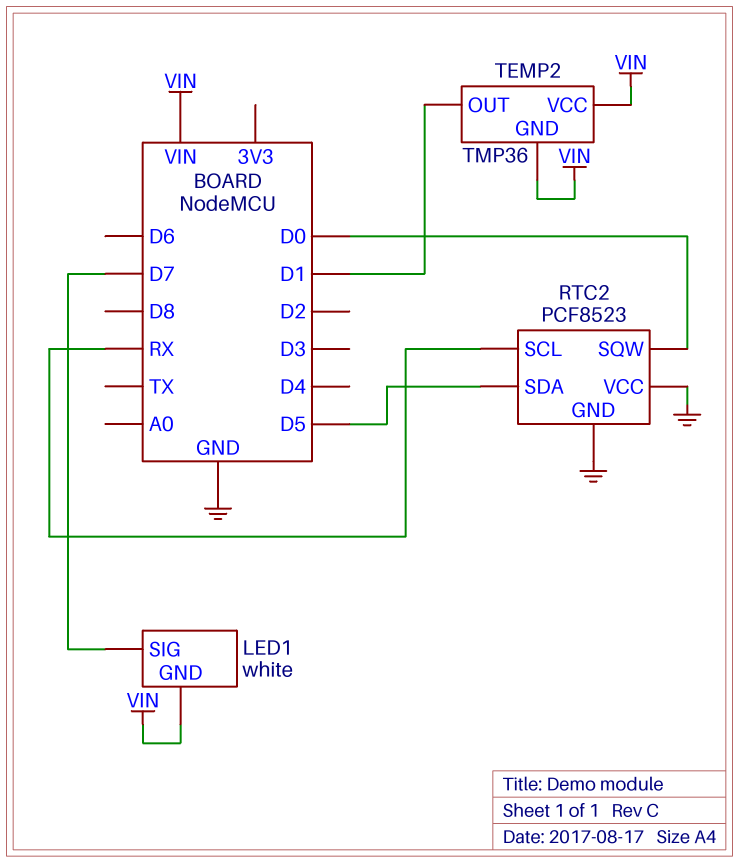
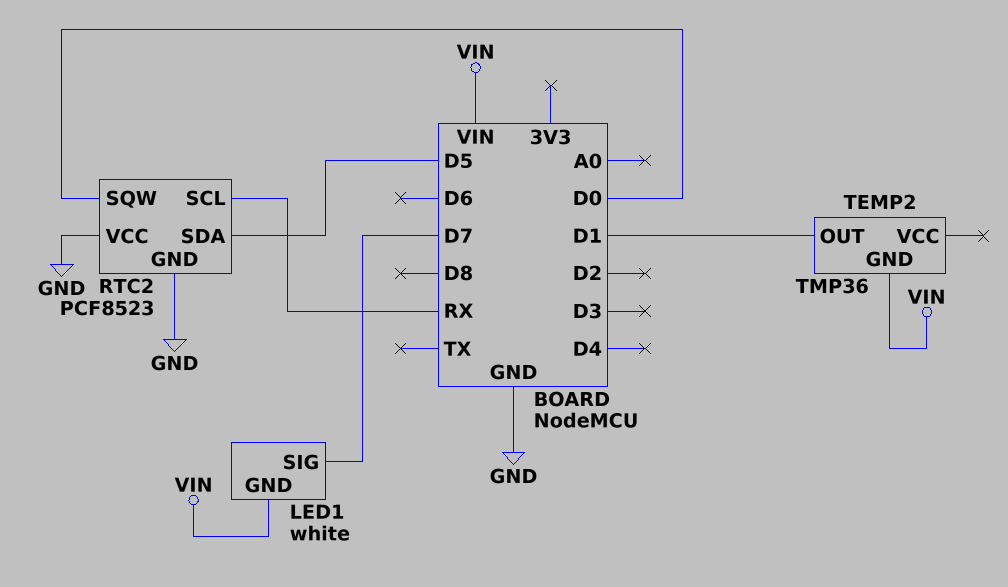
TEMP2 pin VCC: VIN -> none

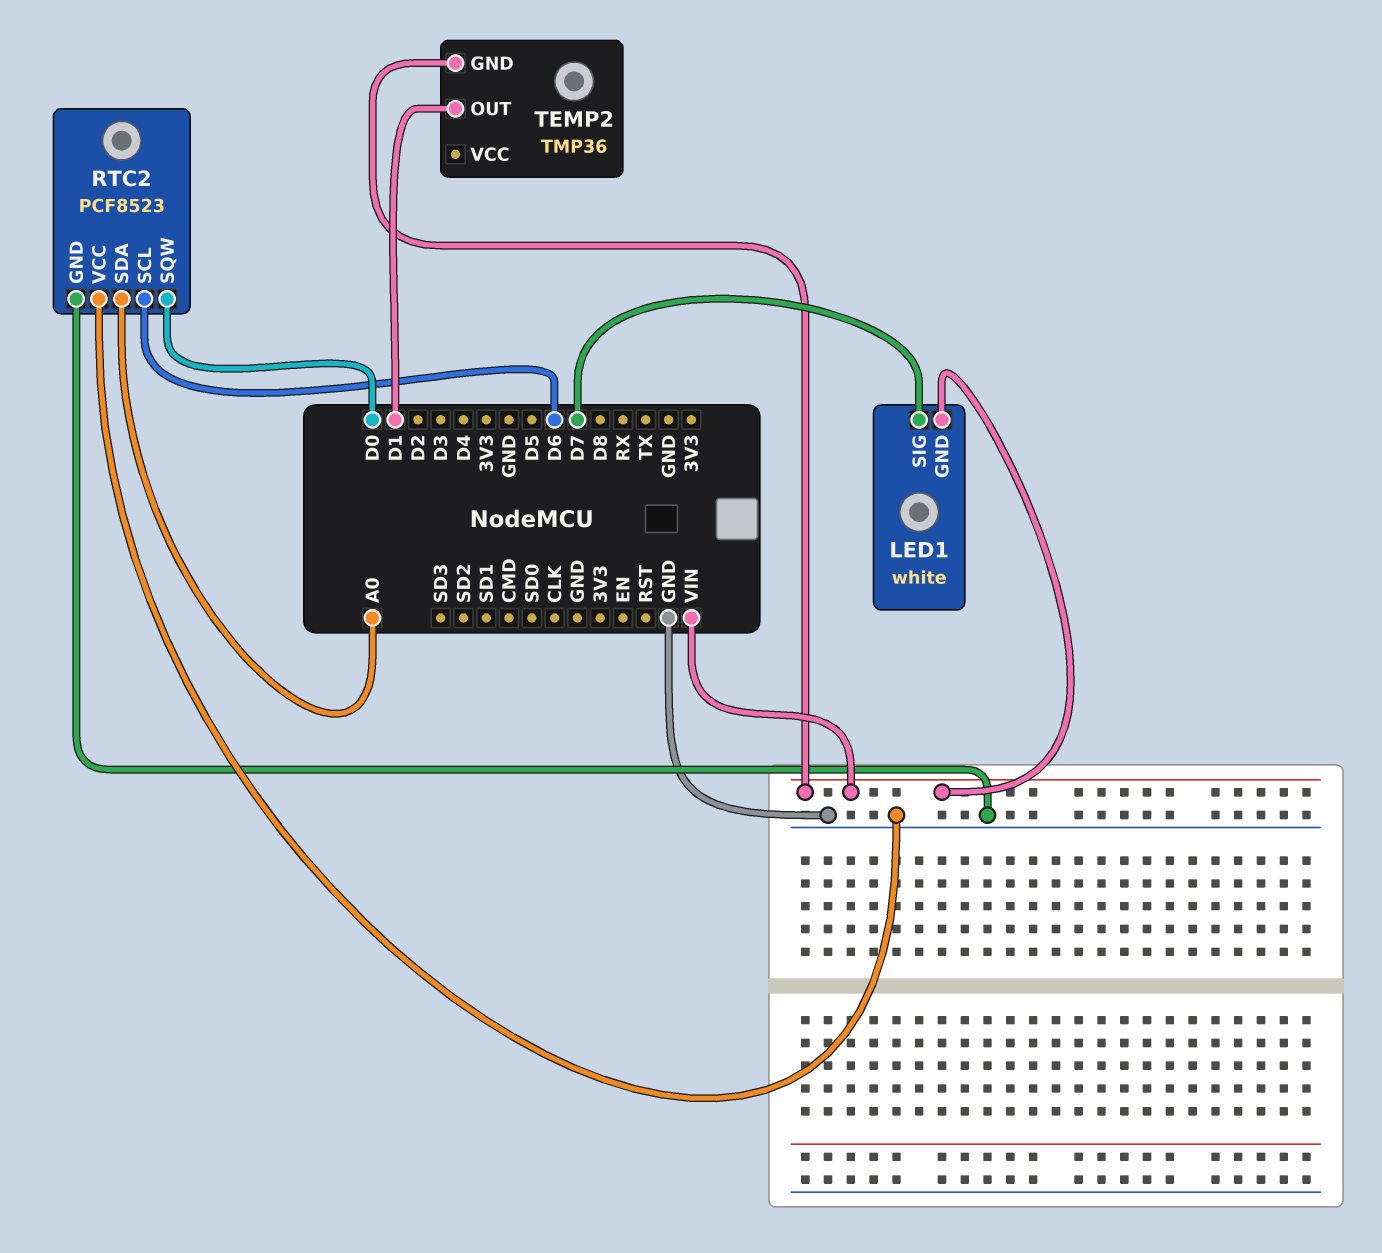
RTC2 pin SCL: RX -> D6
RTC2 pin SDA: D5 -> A0

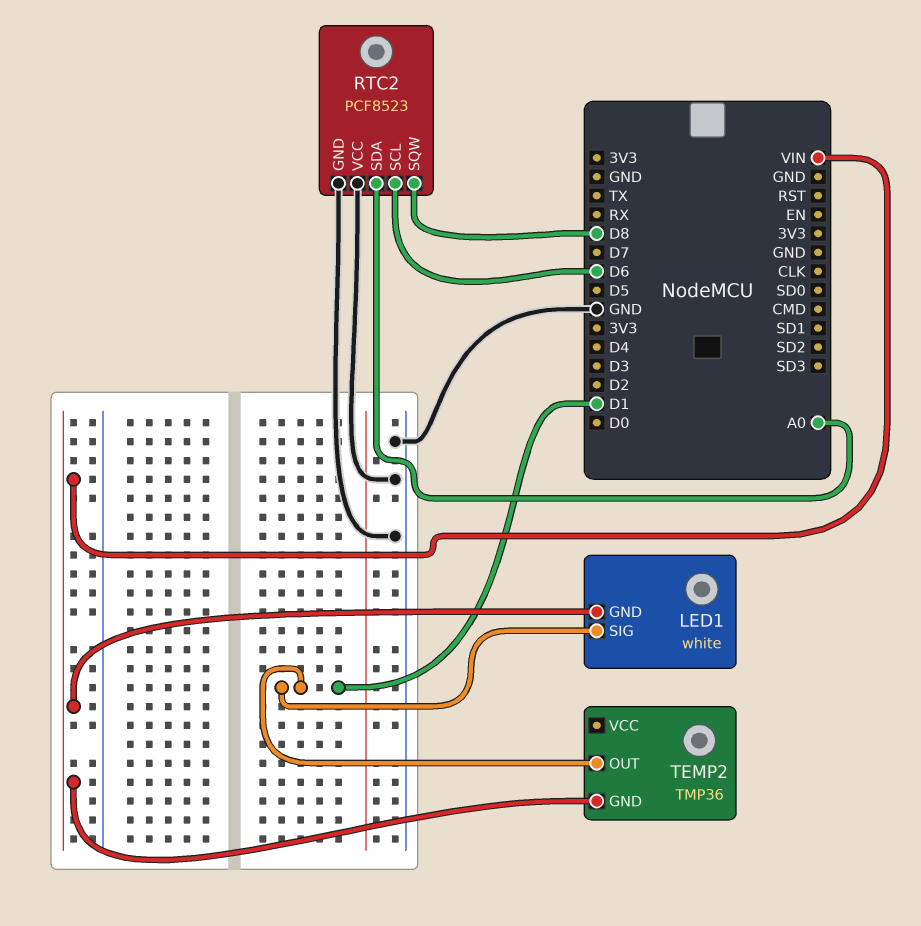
LED1 pin SIG: D7 -> D1
RTC2 pin SQW: D0 -> D8

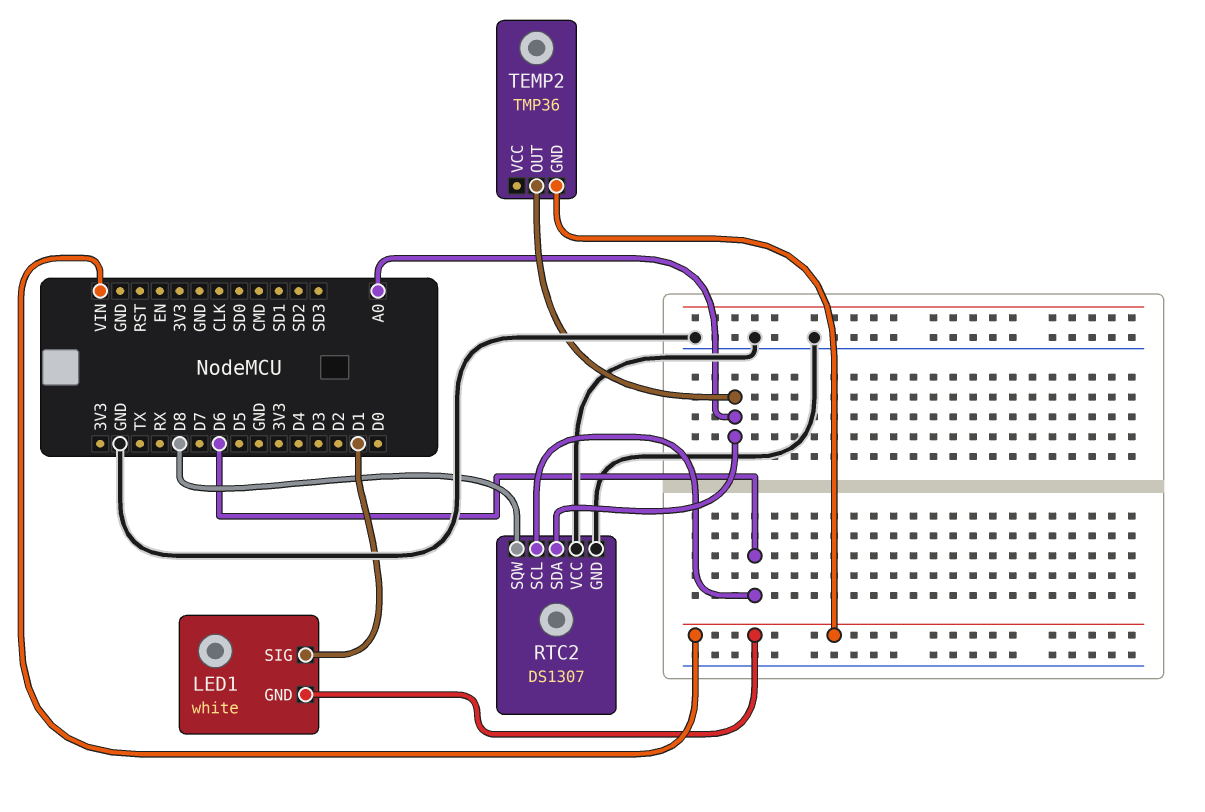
RTC2: PCF8523 -> DS1307
TEMP2 pin OUT: D1 -> A0

